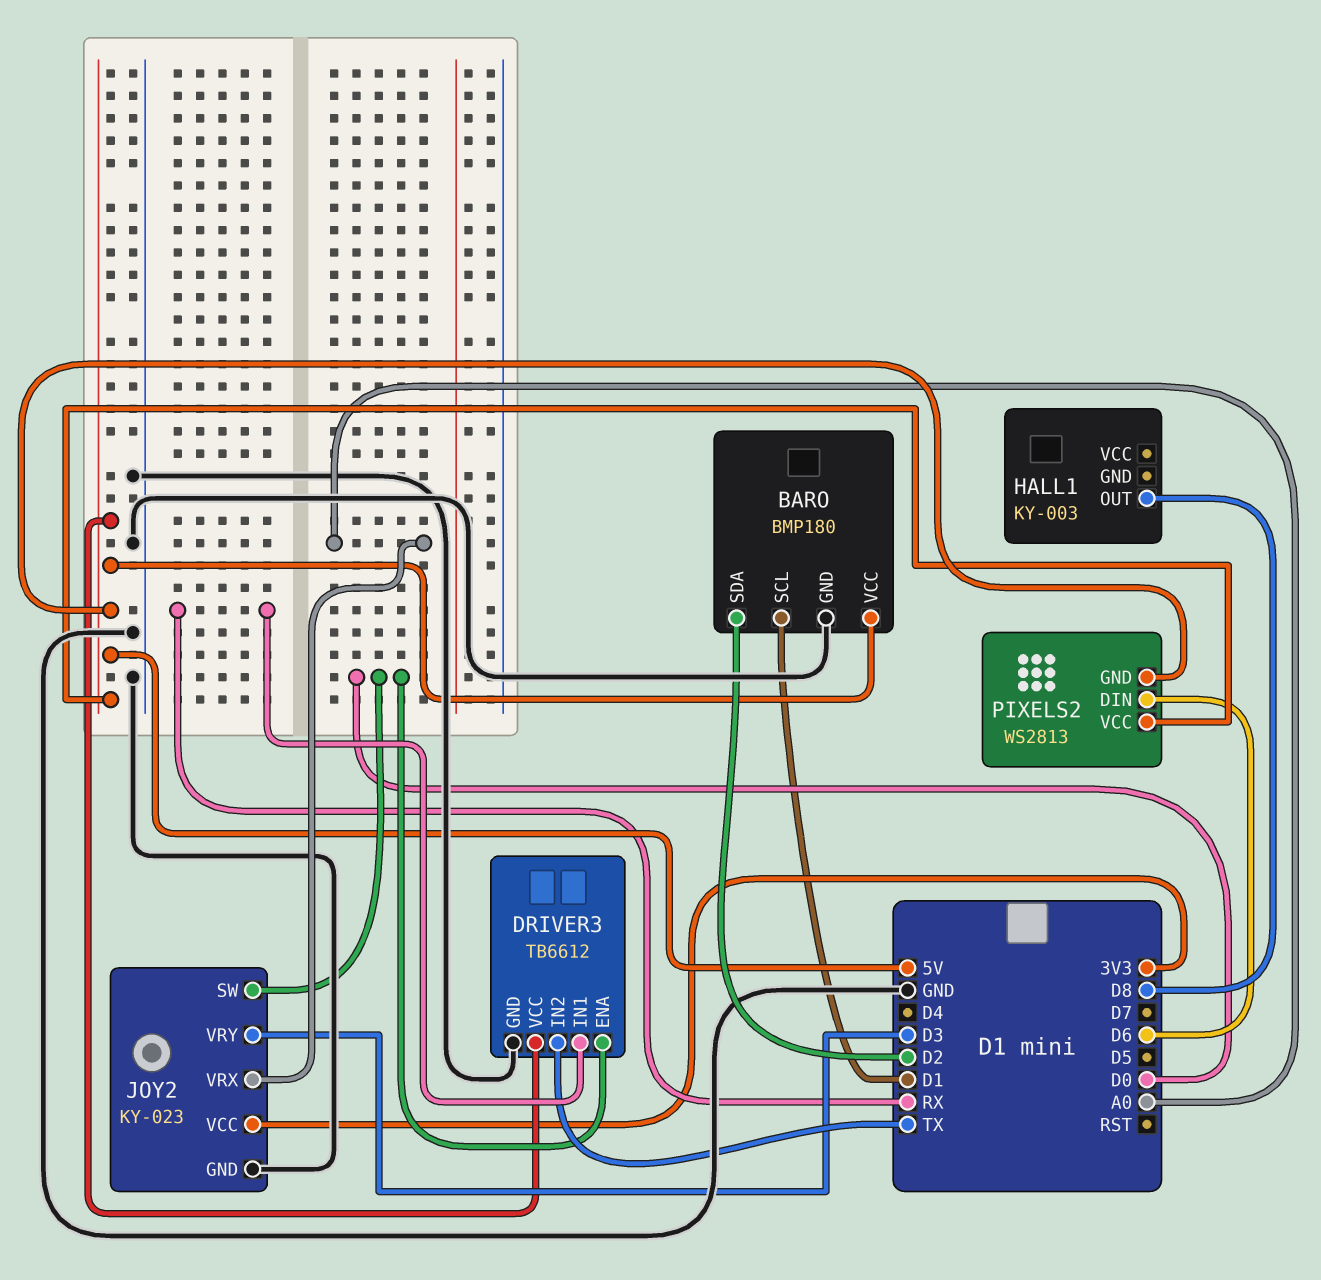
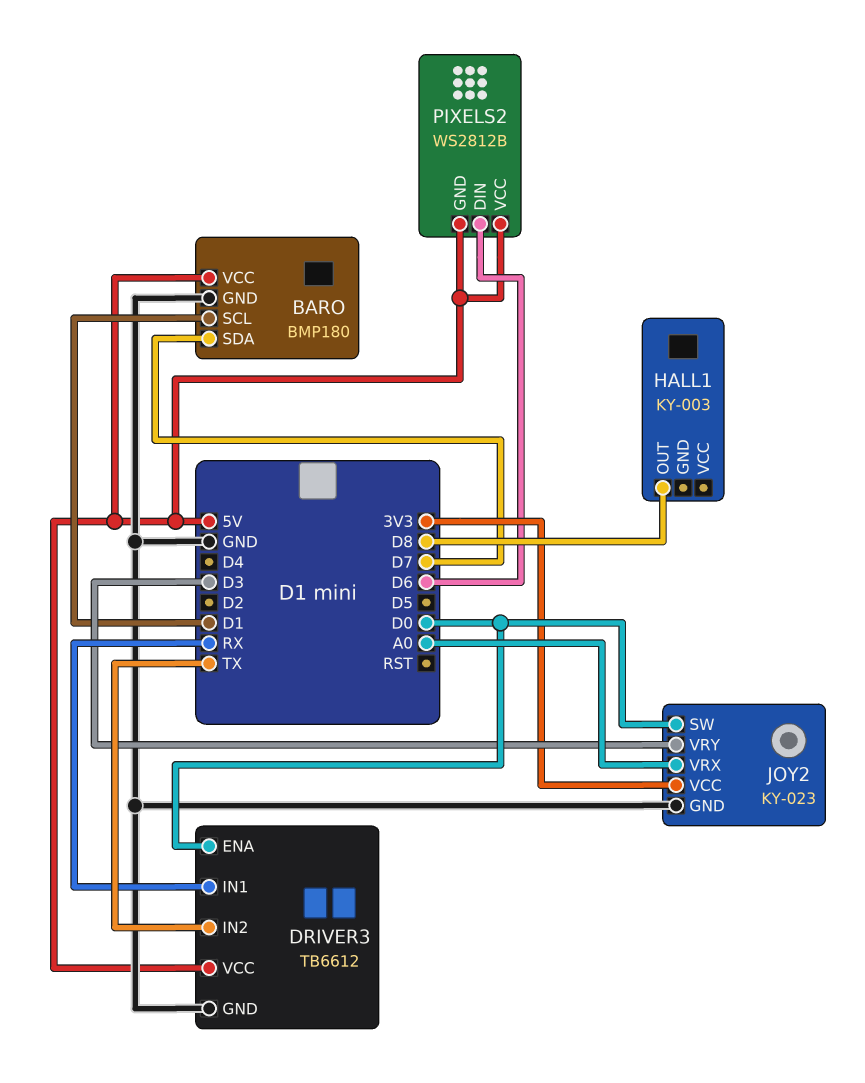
BARO pin SDA: D2 -> D7
PIXELS2: WS2813 -> WS2812B

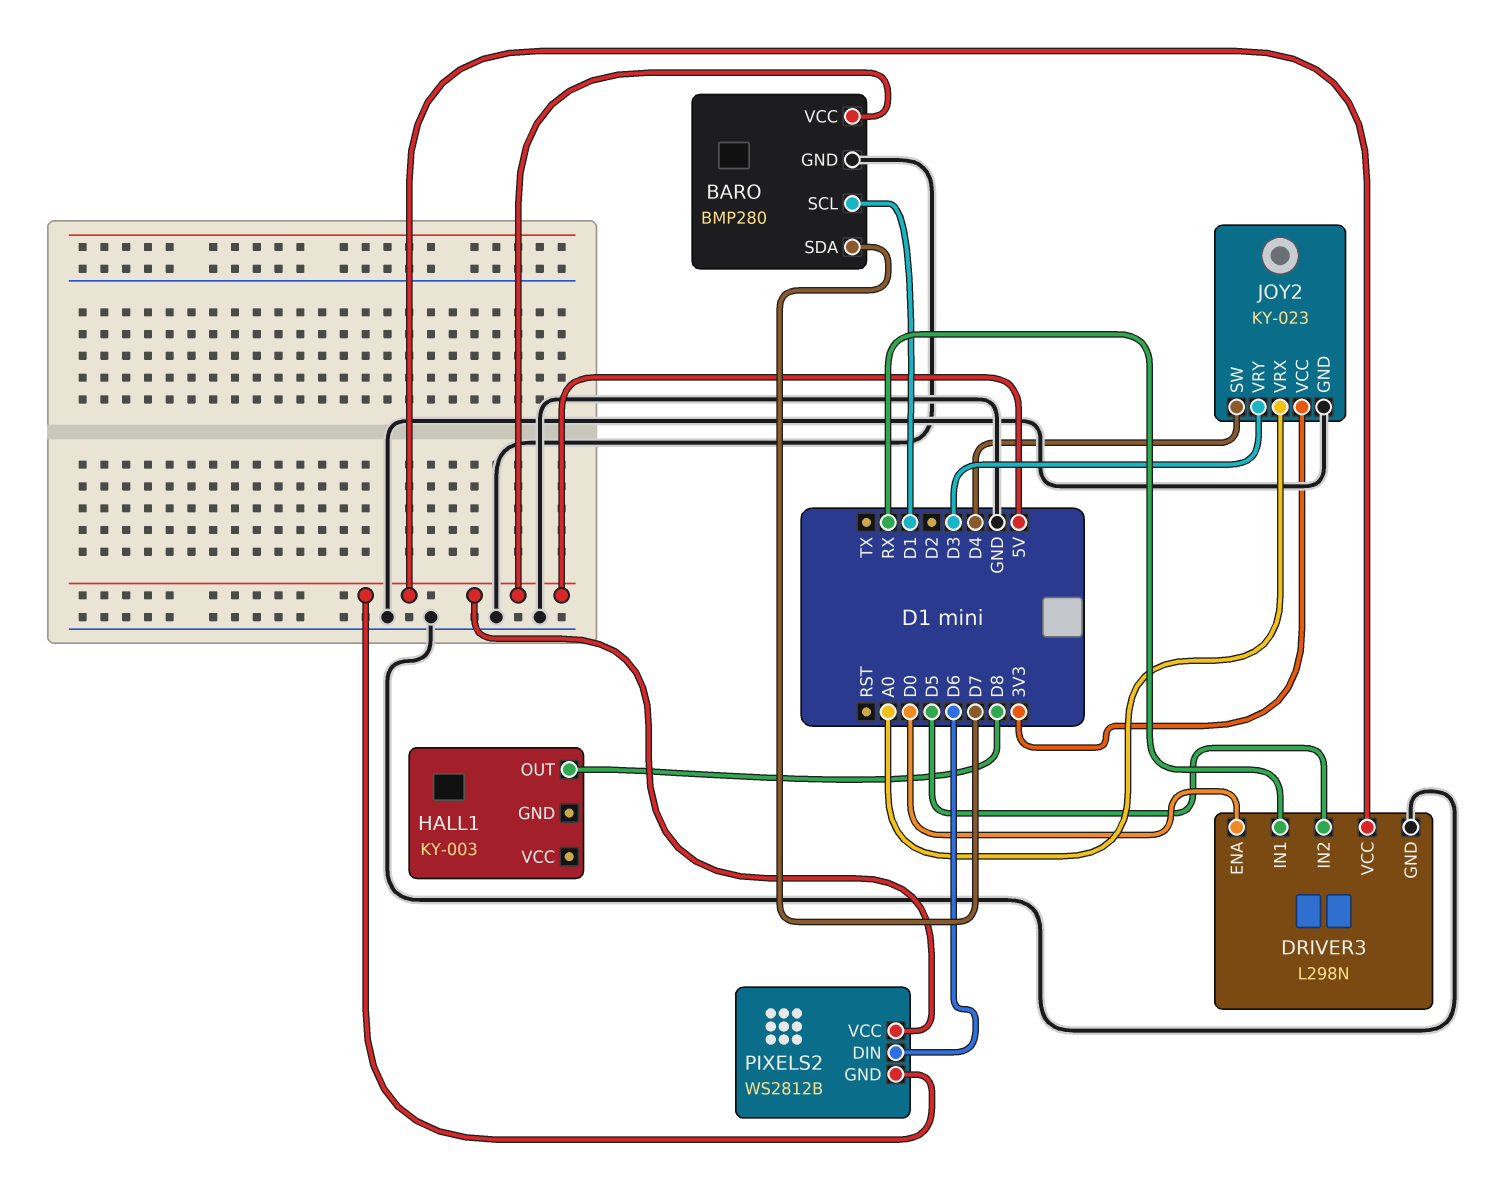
BARO: BMP180 -> BMP280
DRIVER3: TB6612 -> L298N
DRIVER3 pin IN2: TX -> D5
JOY2 pin SW: D0 -> D4

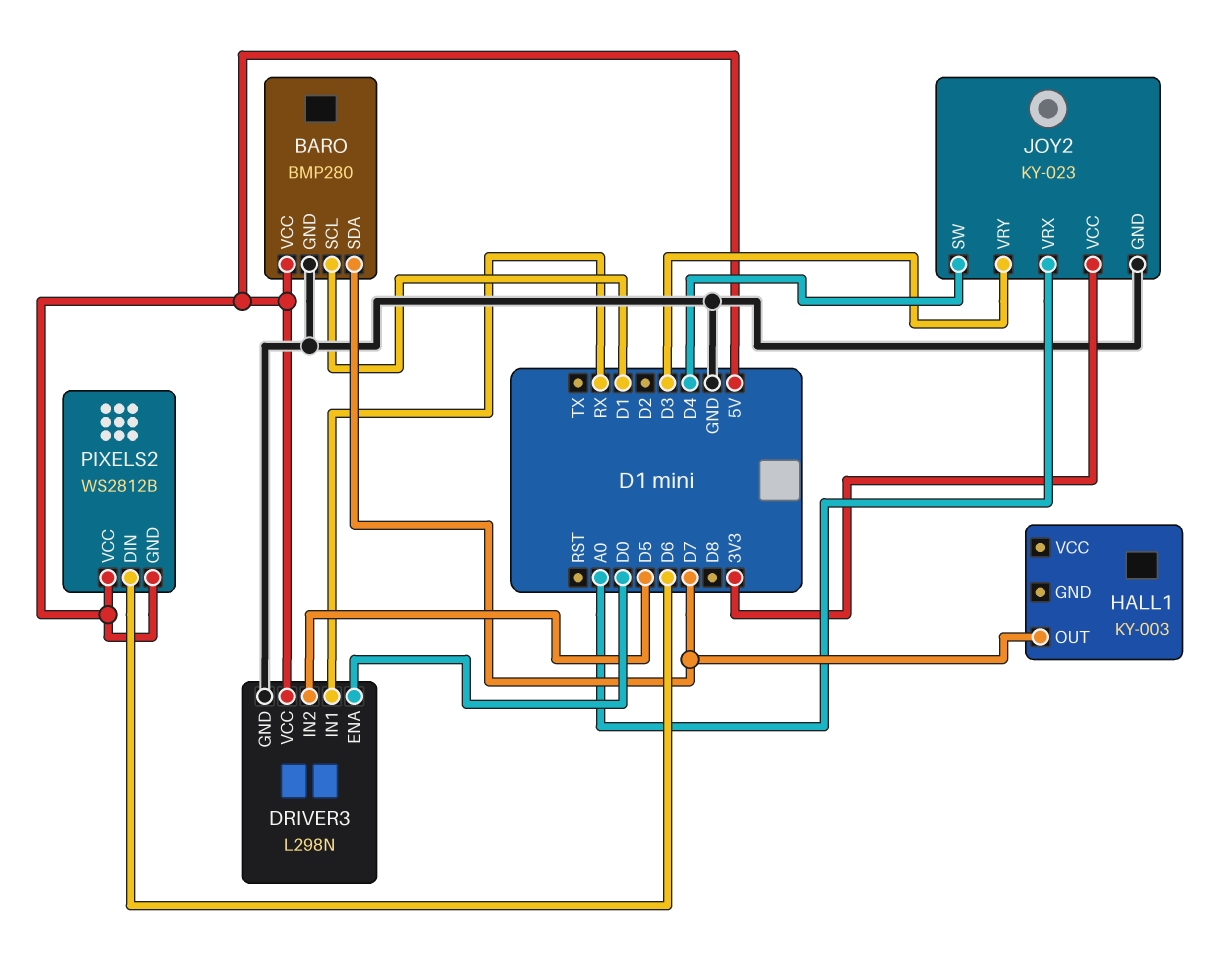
HALL1 pin OUT: D8 -> D7

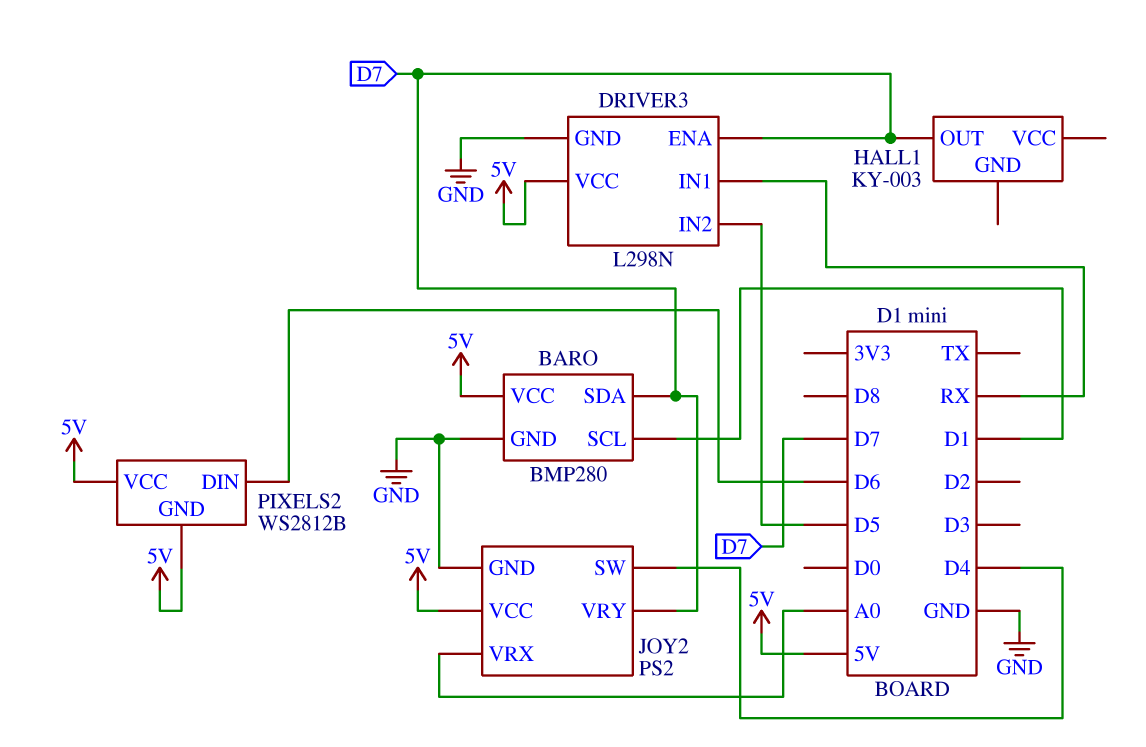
DRIVER3 pin ENA: D0 -> D7
JOY2: KY-023 -> PS2
JOY2 pin VCC: 3V3 -> 5V
JOY2 pin VRY: D3 -> D7

